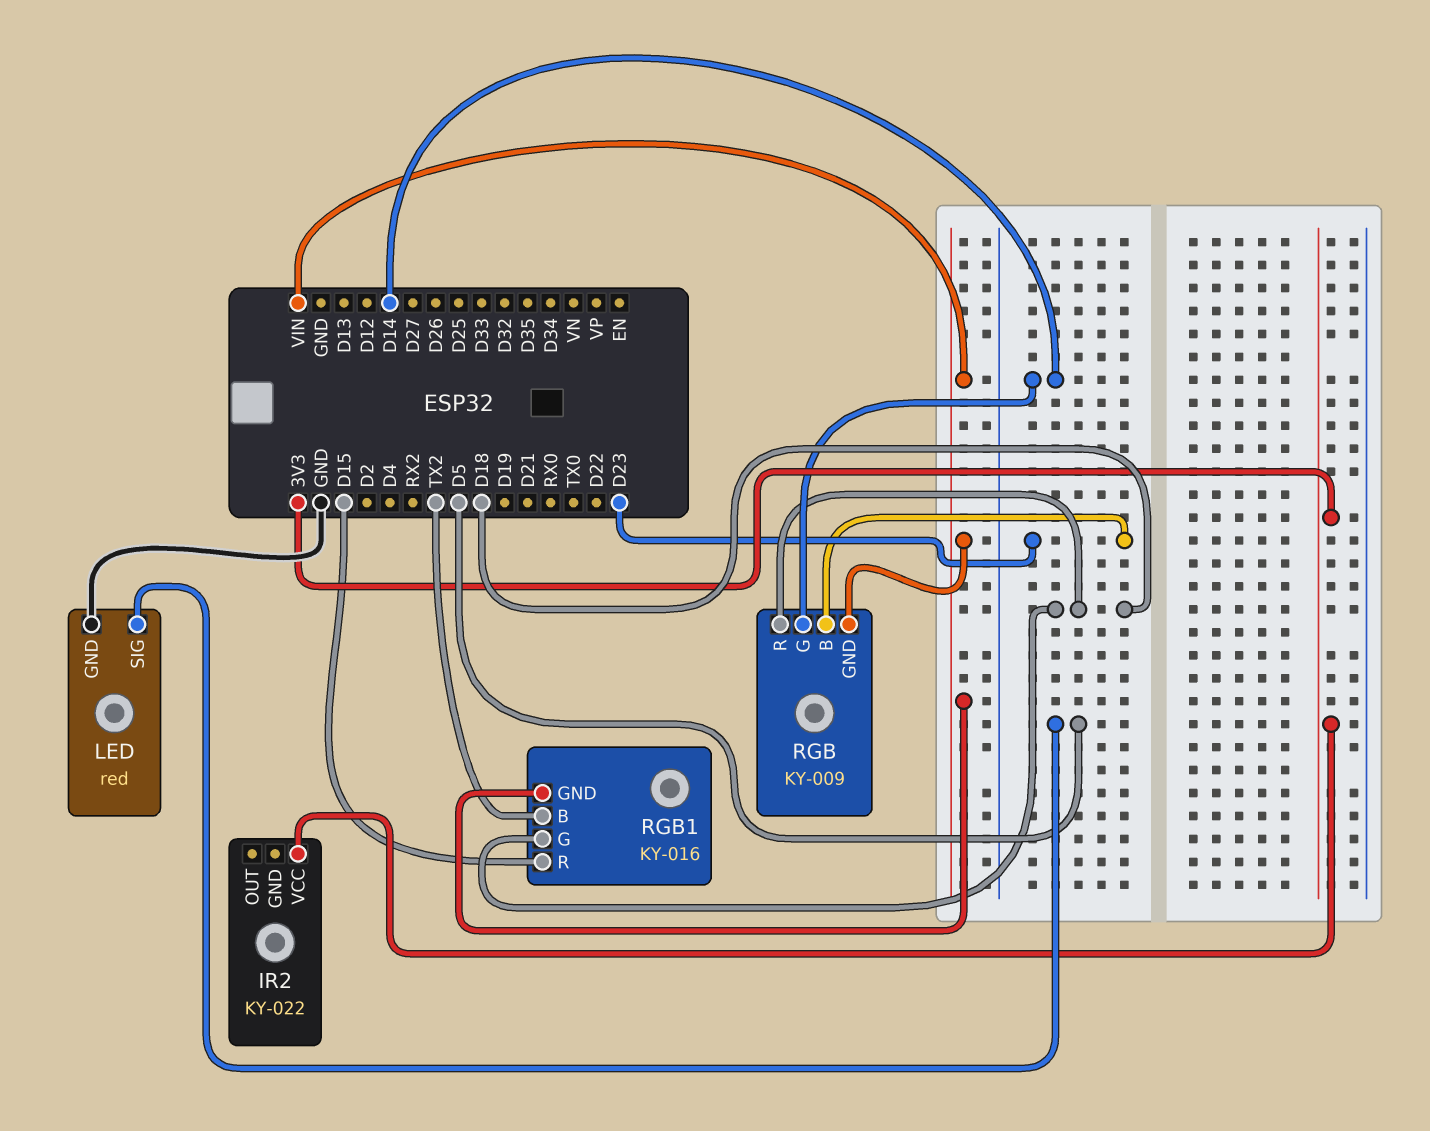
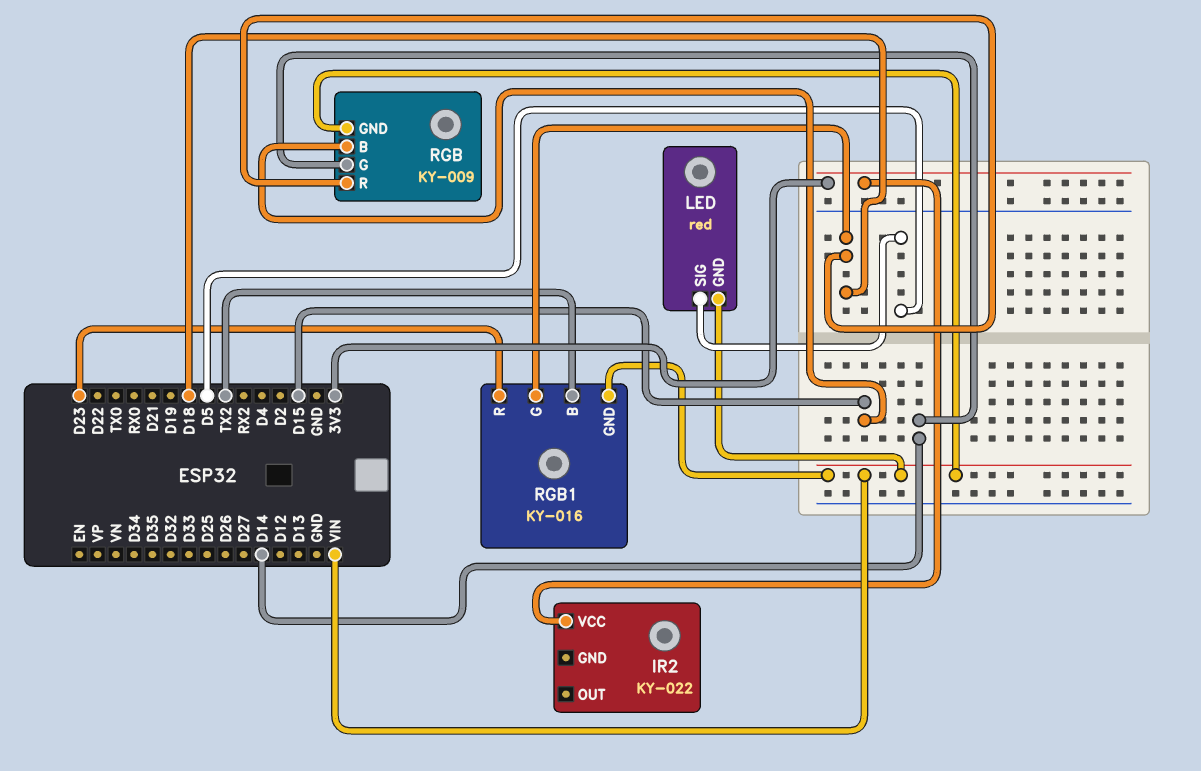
LED pin GND: GND -> VIN
RGB pin B: D23 -> D15
RGB1 pin R: D15 -> D23

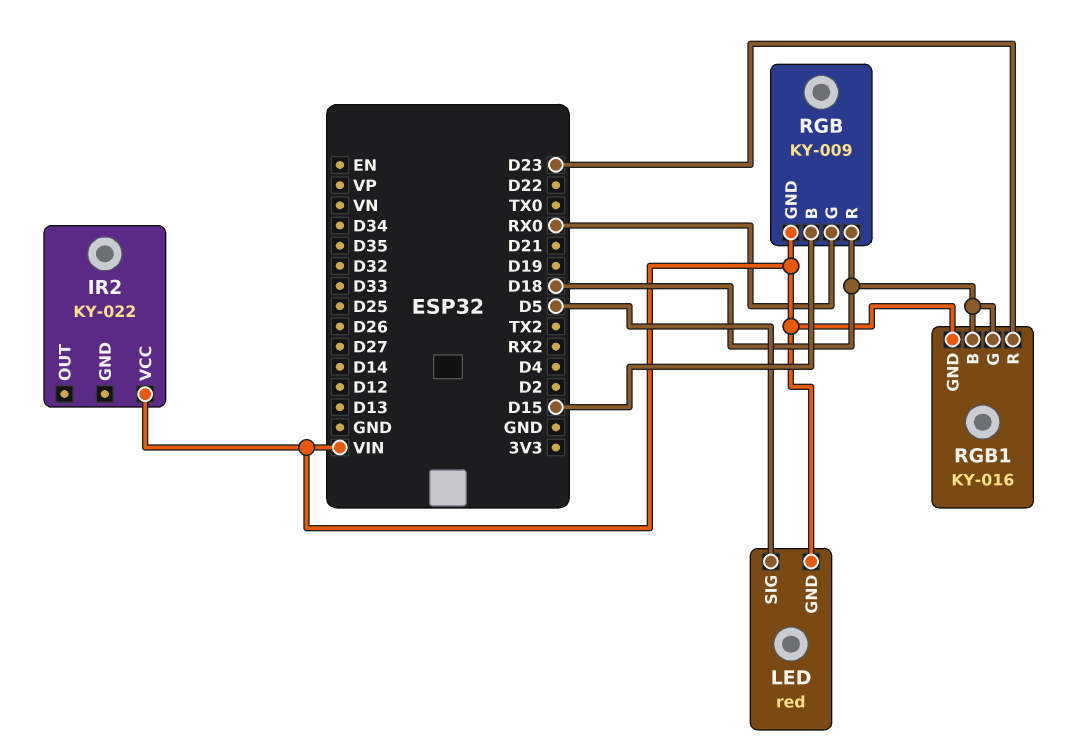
IR2 pin VCC: 3V3 -> VIN
RGB pin G: D14 -> RX0
RGB1 pin B: TX2 -> D18

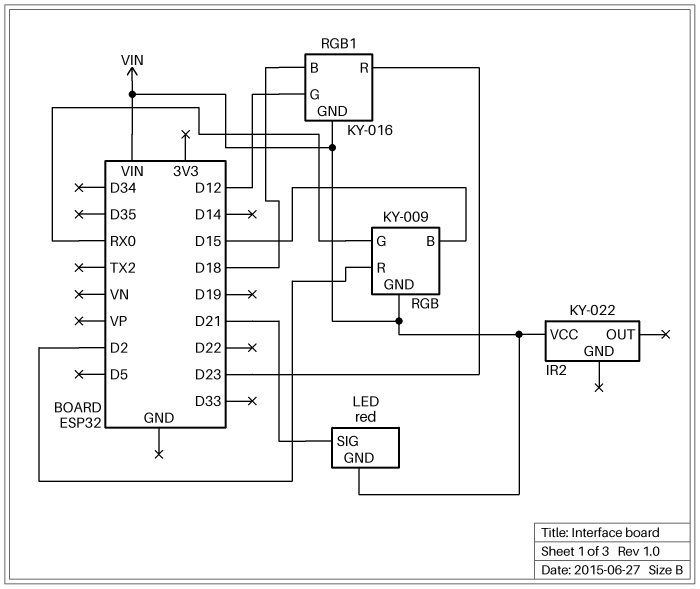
LED pin SIG: D5 -> D21
RGB pin R: D18 -> D2
RGB1 pin G: D18 -> D12

